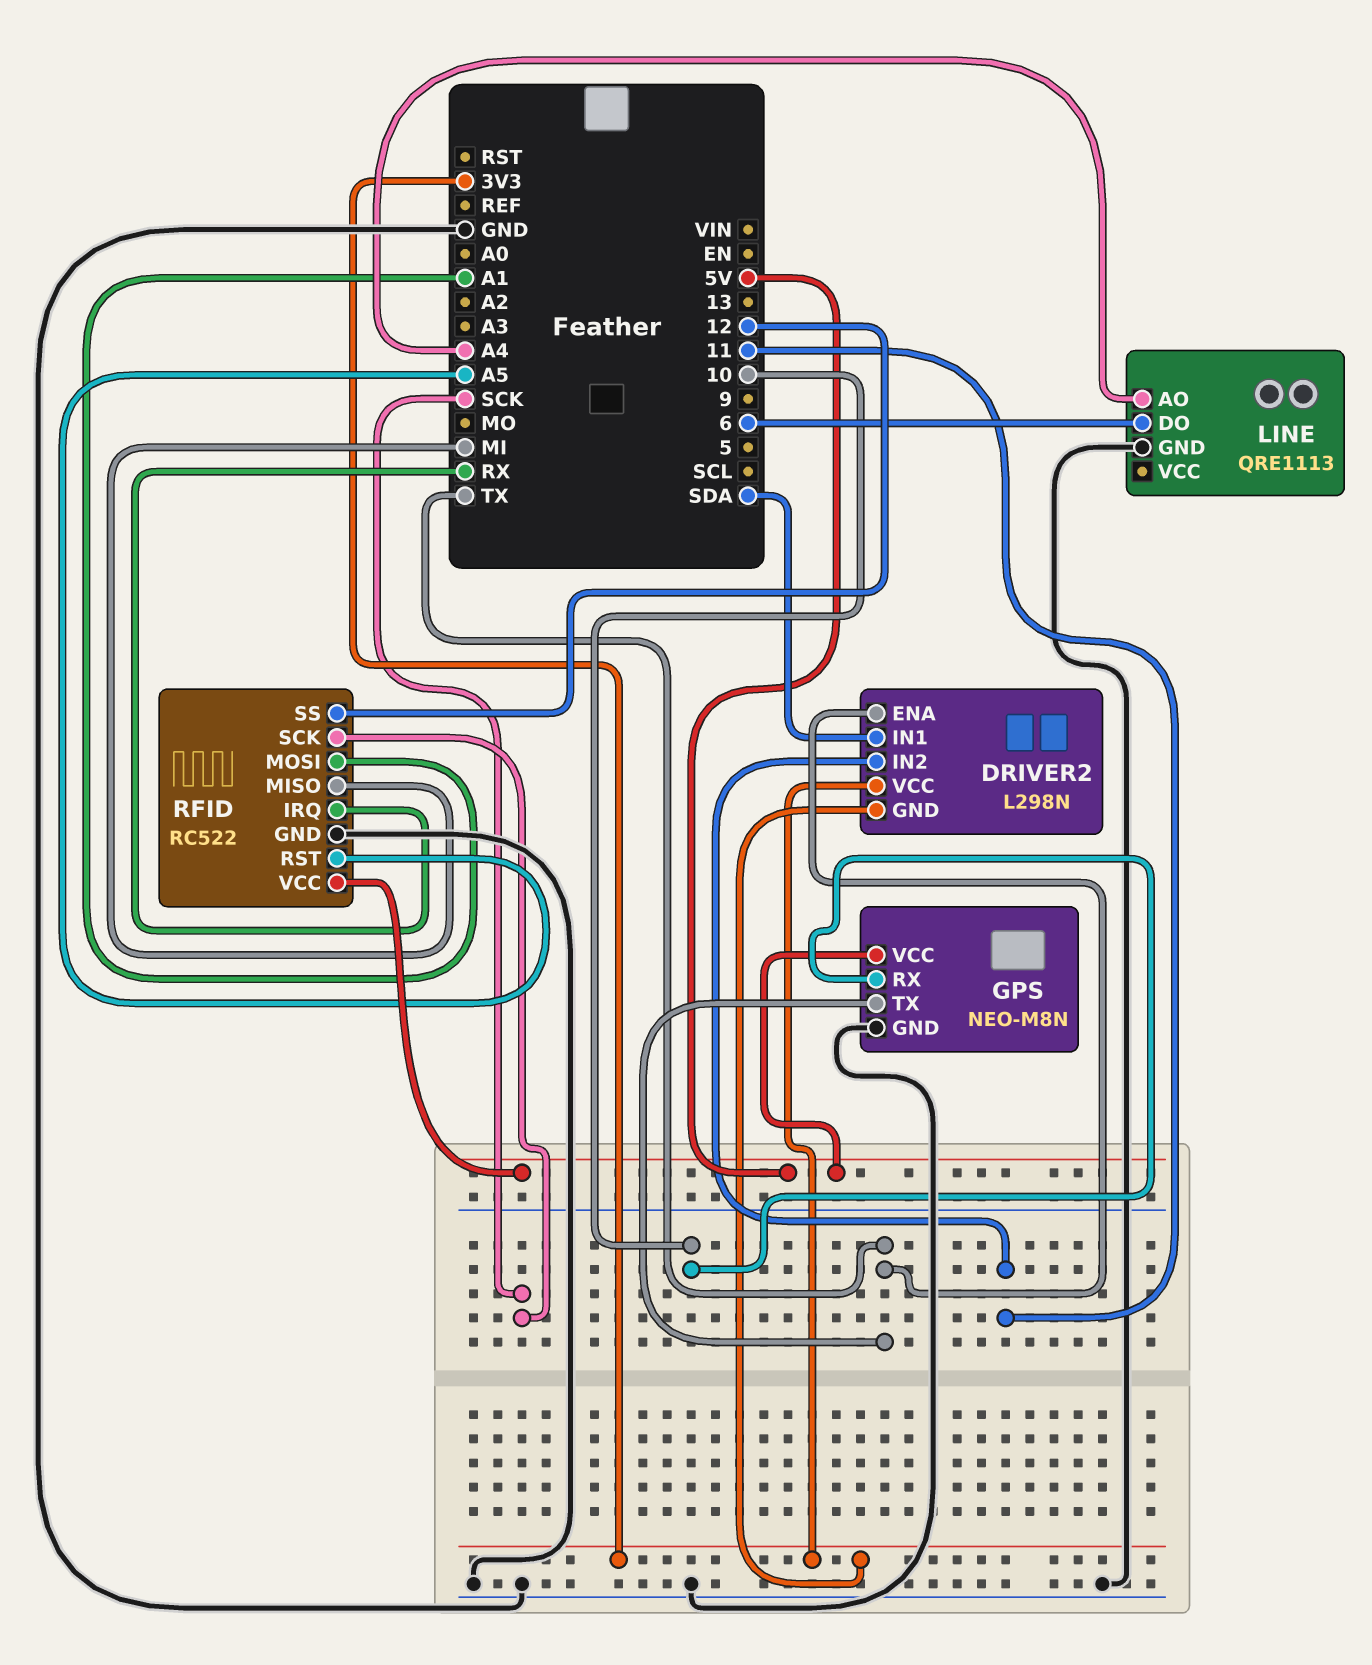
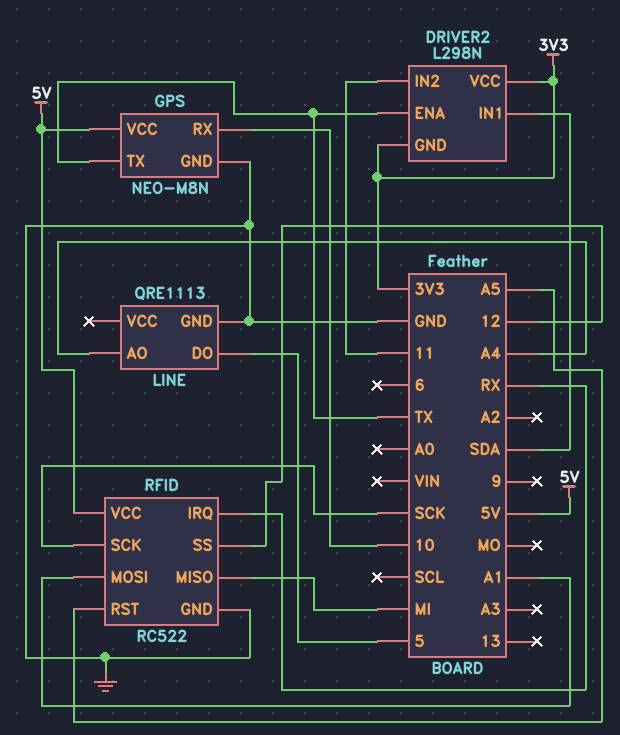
LINE pin DO: 6 -> 5

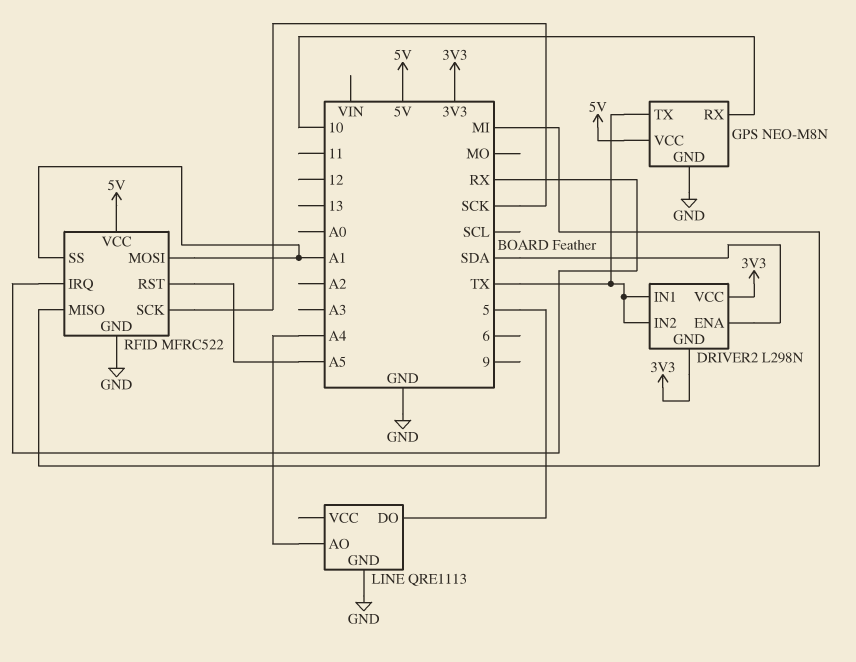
DRIVER2 pin ENA: TX -> SDA
DRIVER2 pin IN1: SDA -> TX
DRIVER2 pin IN2: 11 -> TX
RFID: RC522 -> MFRC522
RFID pin SS: 12 -> A1

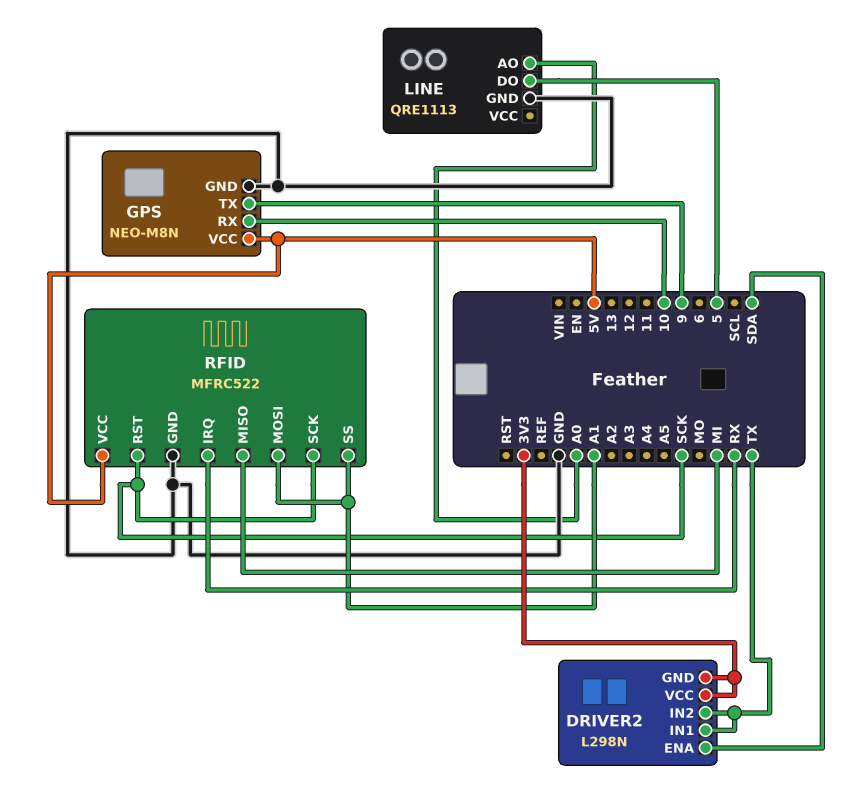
GPS pin TX: TX -> 9
LINE pin AO: A4 -> A0
RFID pin RST: A5 -> SCK

